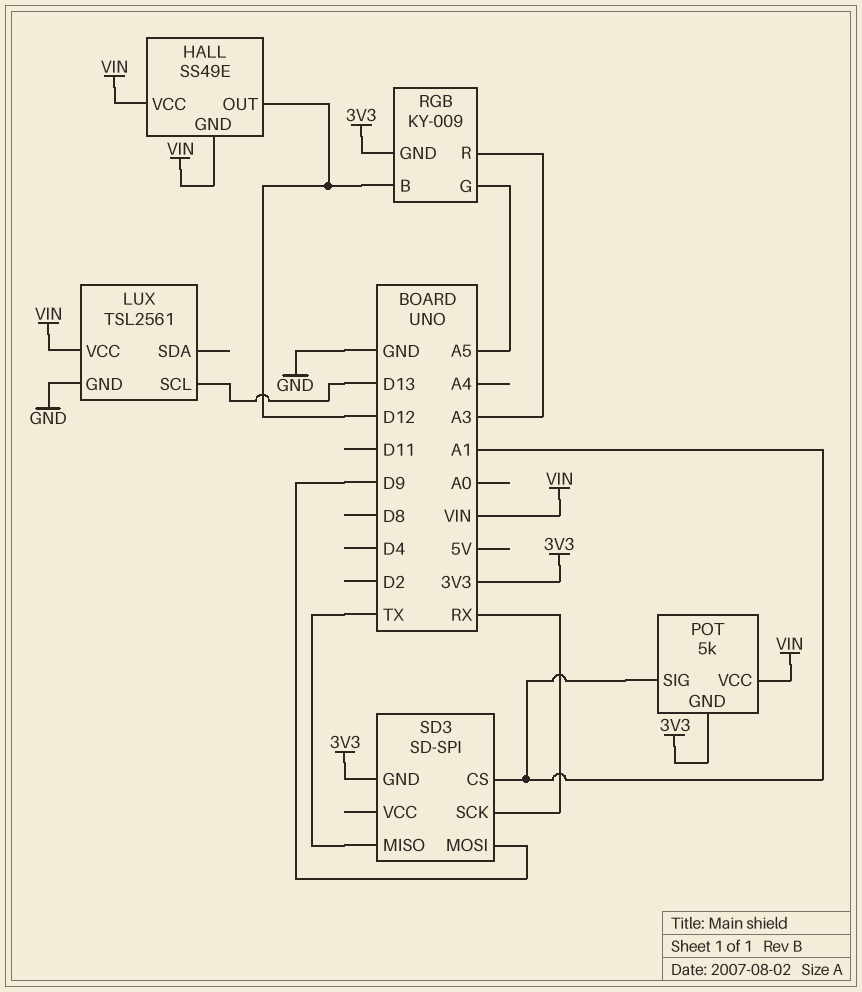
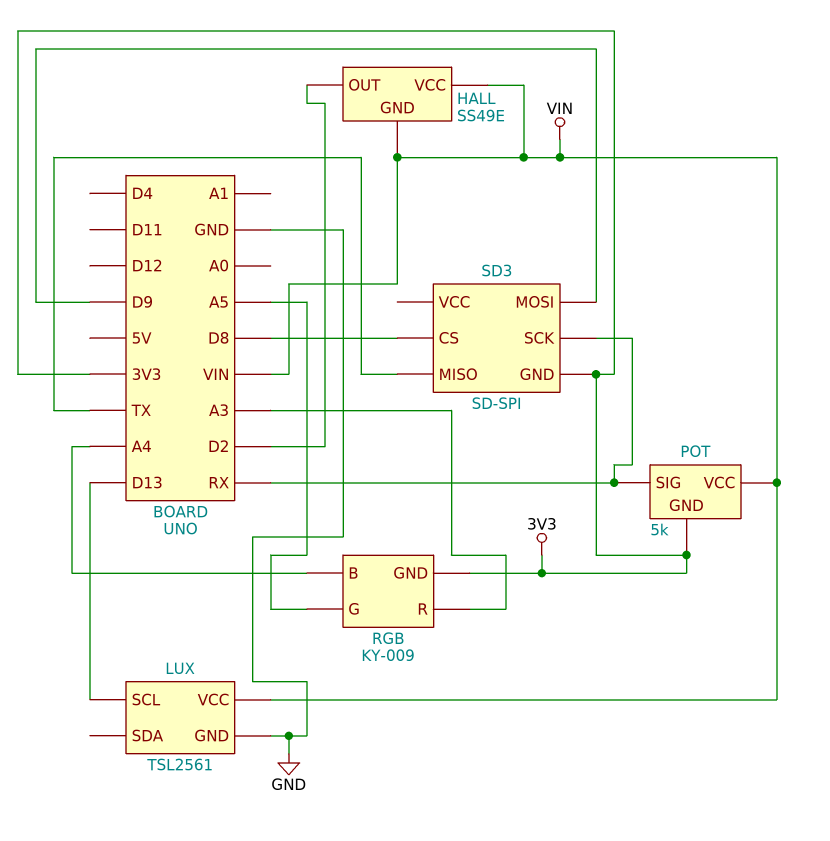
HALL pin OUT: D12 -> D2
POT pin SIG: A1 -> RX
RGB pin B: D12 -> A4
SD3 pin CS: A1 -> D8

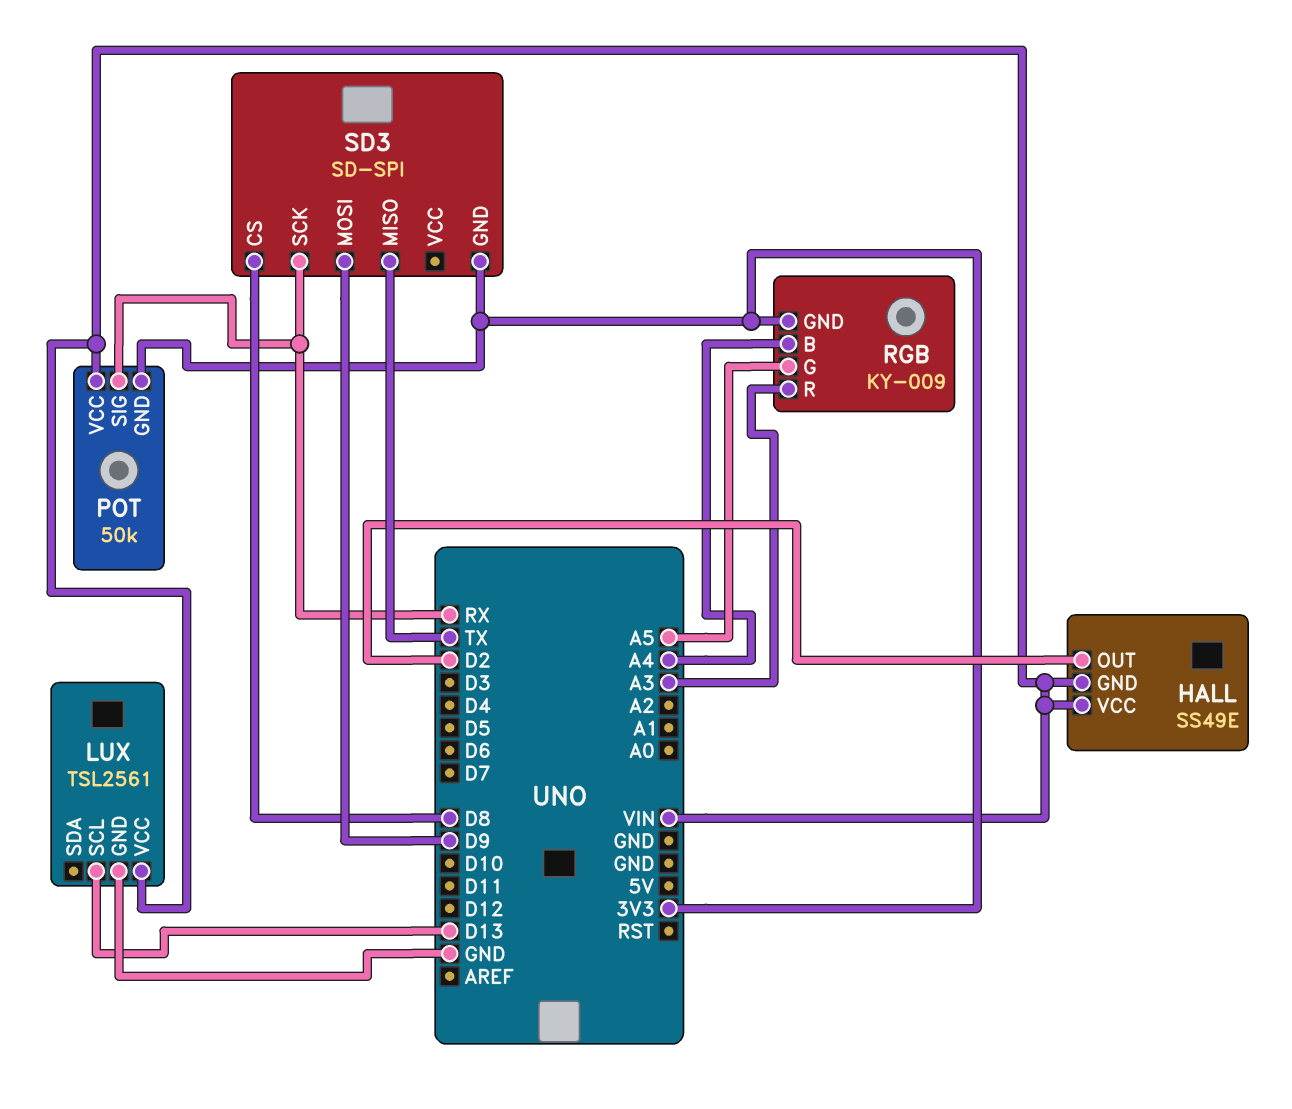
POT: 5k -> 50k

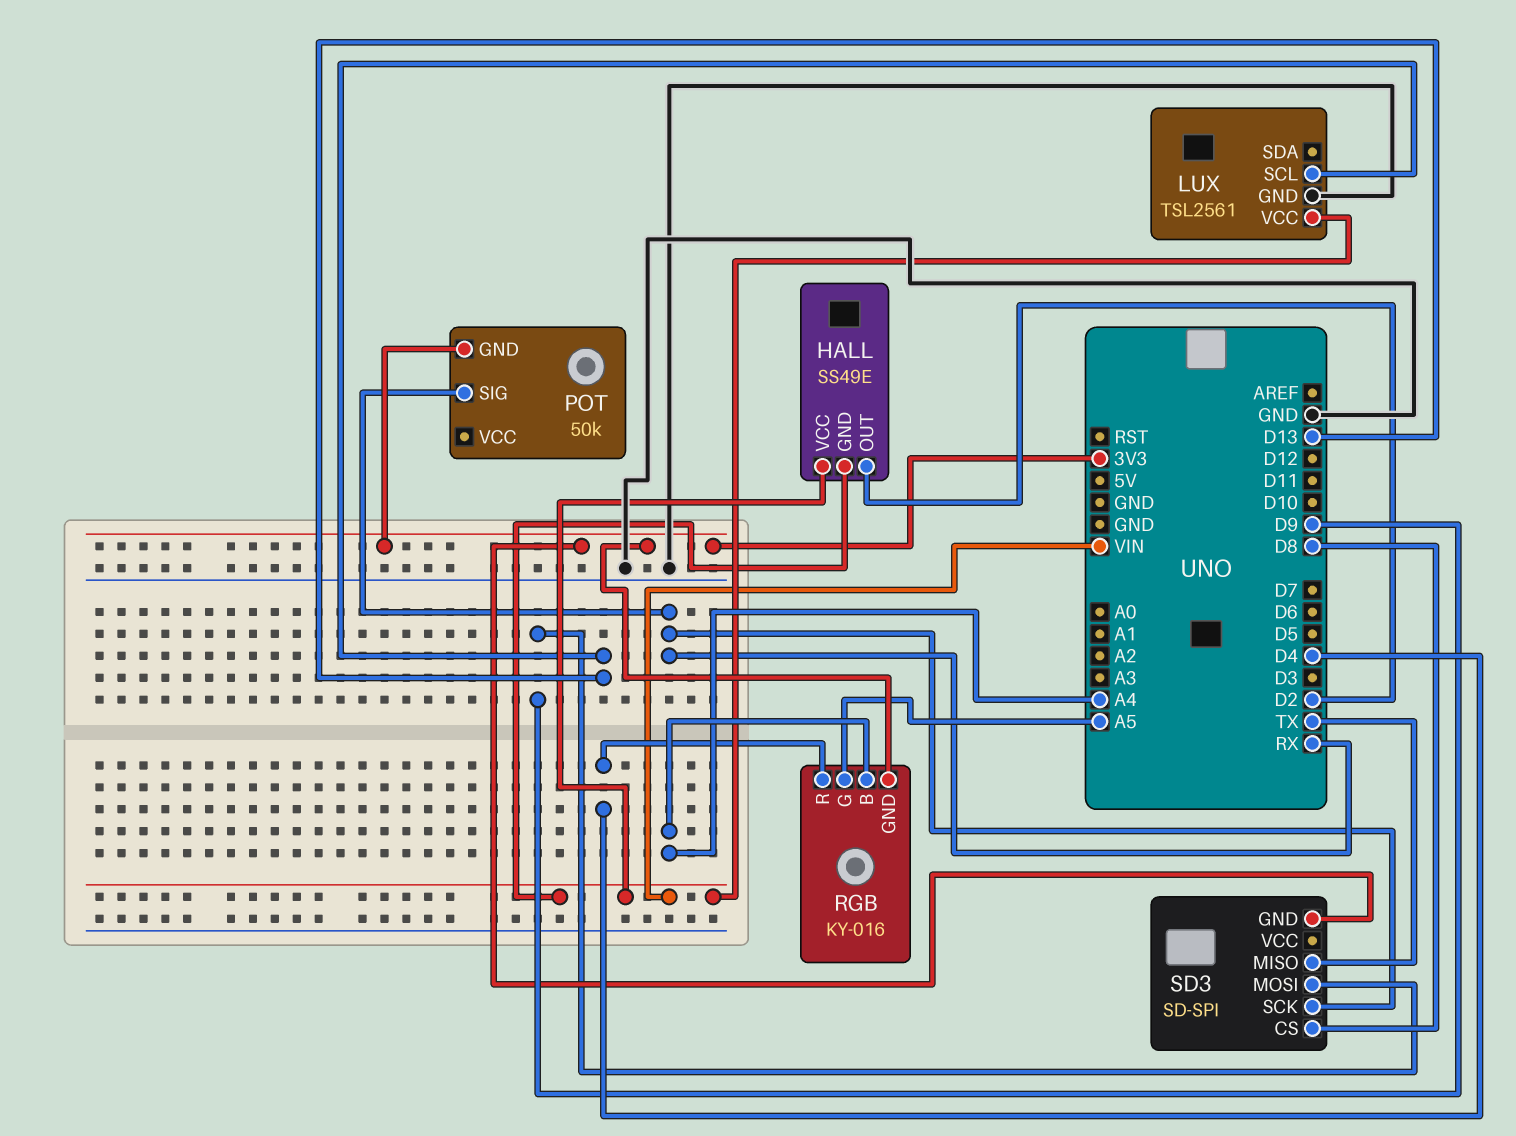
POT pin VCC: VIN -> none
RGB: KY-009 -> KY-016
RGB pin R: A3 -> D4

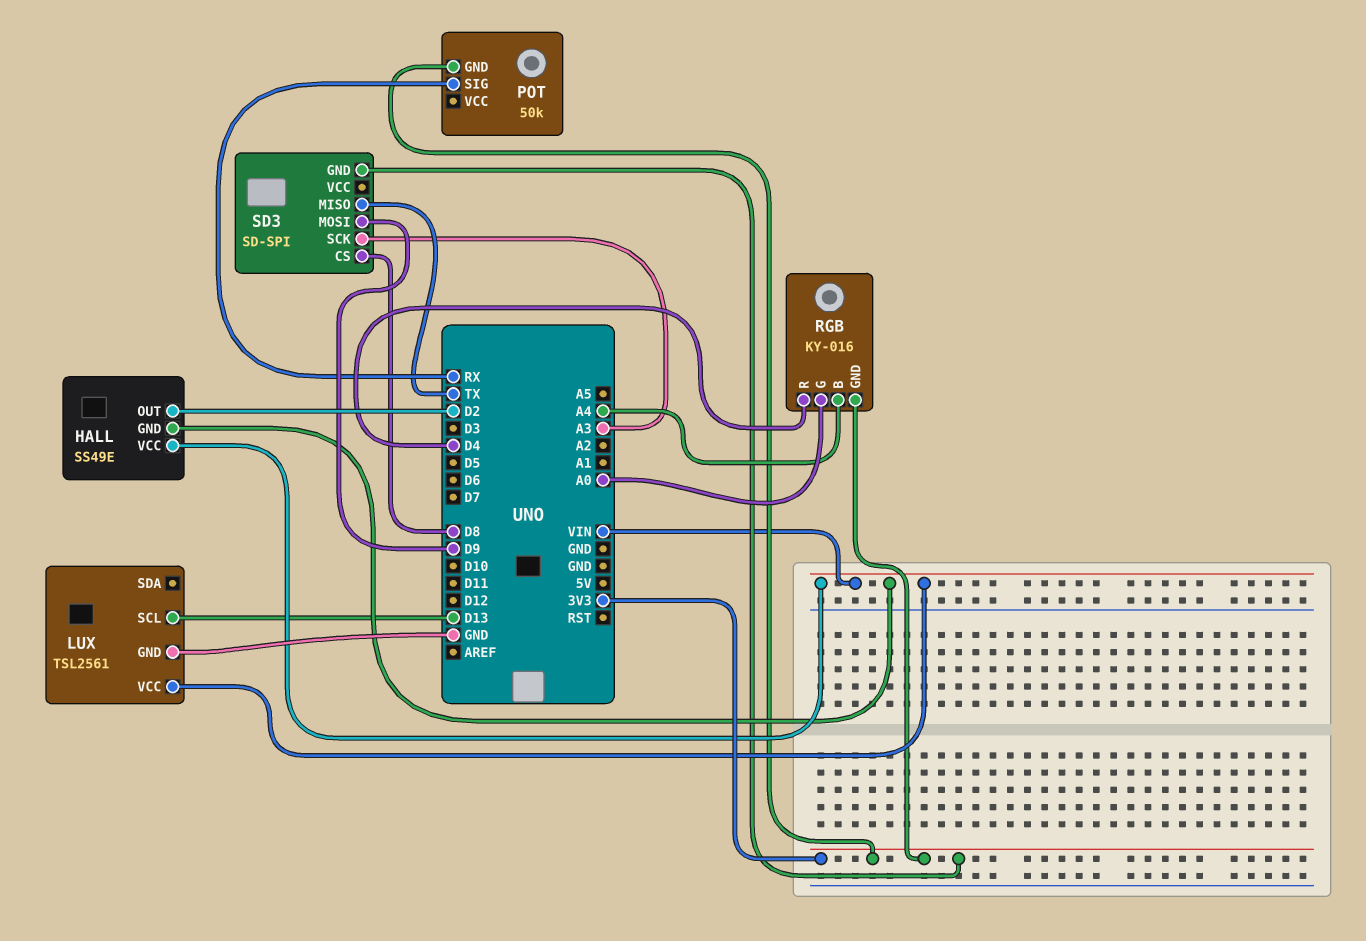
RGB pin G: A5 -> A0
SD3 pin SCK: RX -> A3

